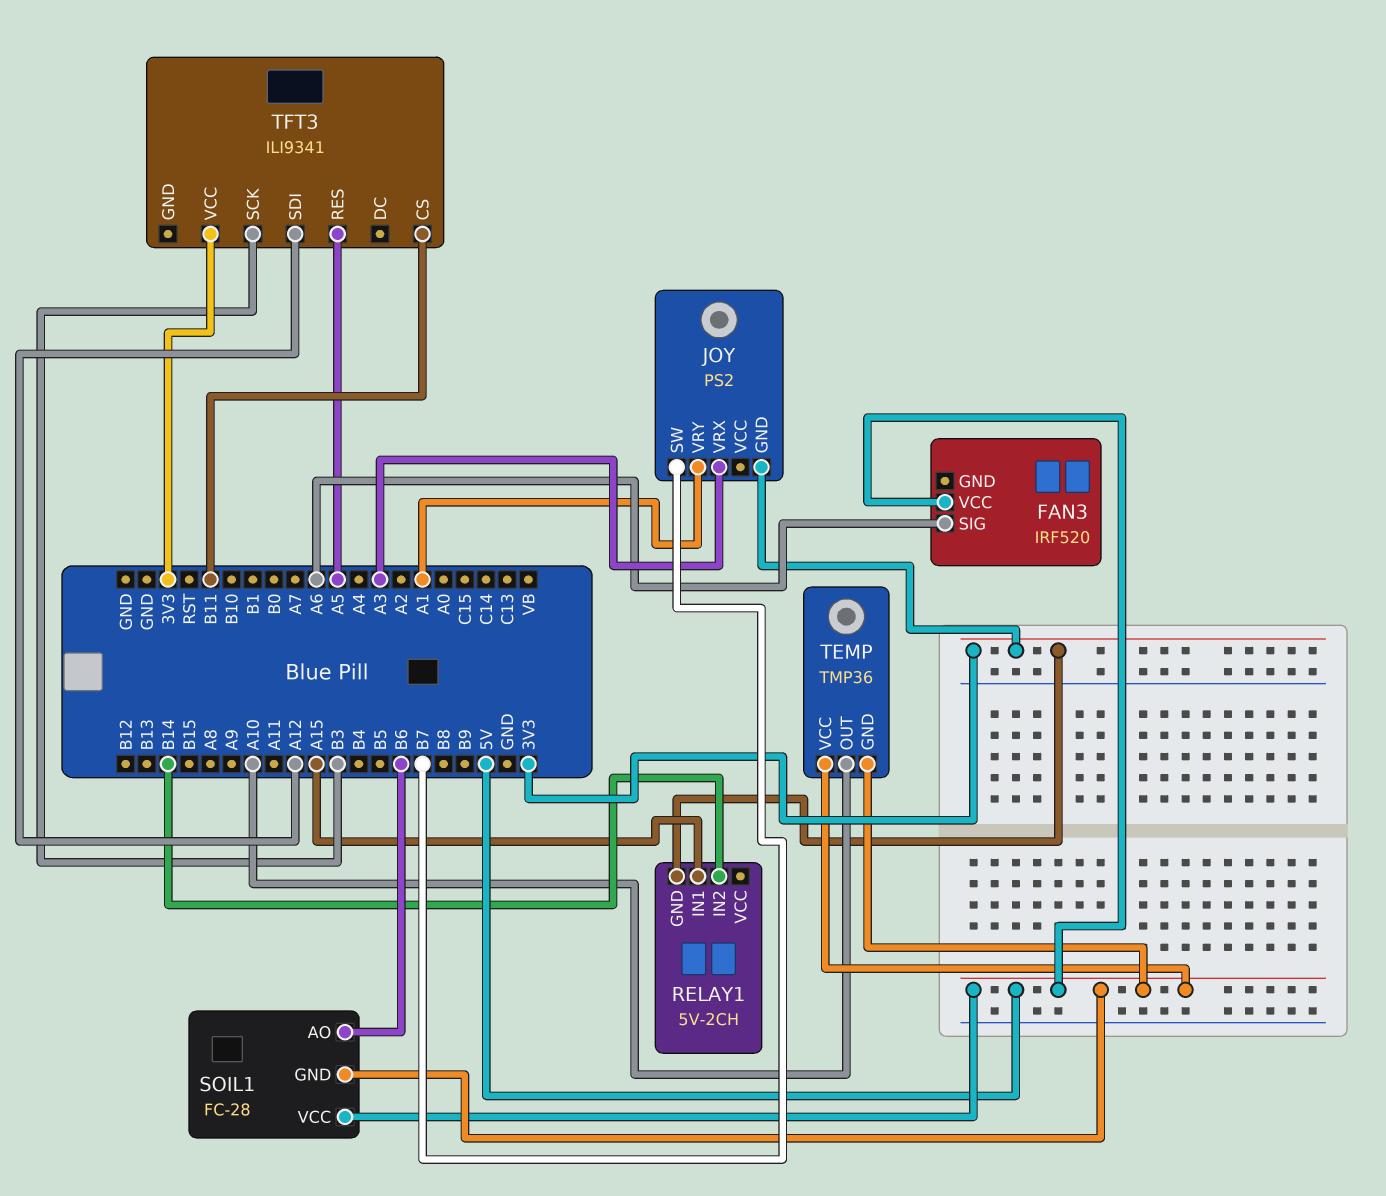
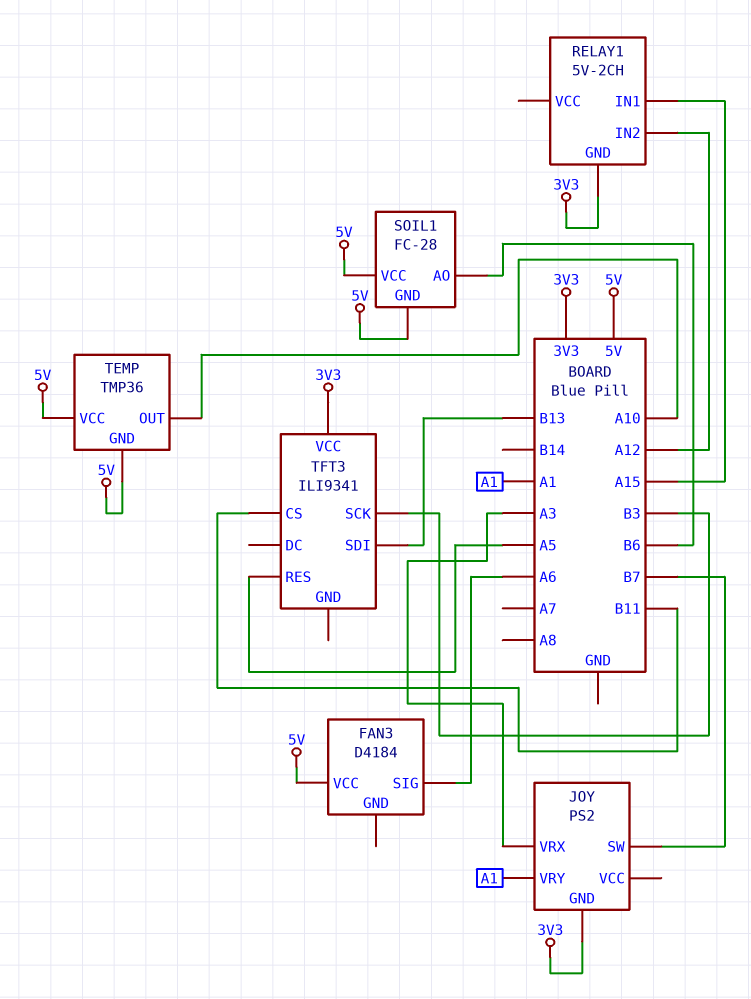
FAN3: IRF520 -> D4184
RELAY1 pin IN2: B14 -> A12
TFT3 pin SDI: A12 -> B13

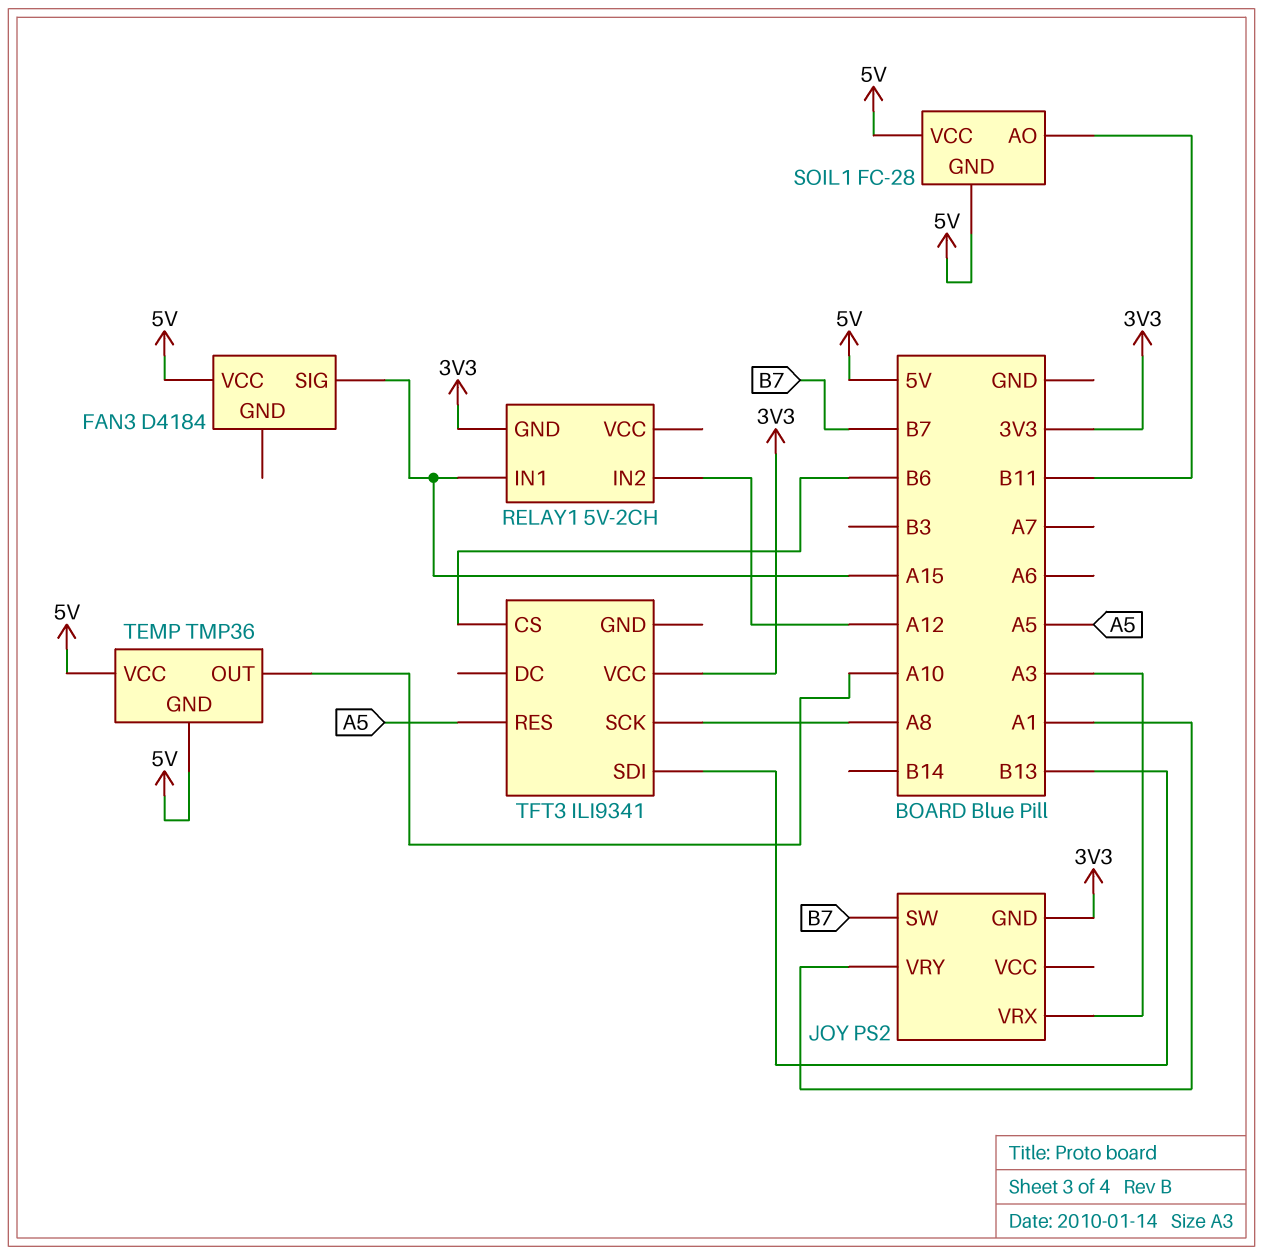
FAN3 pin SIG: A6 -> A15
SOIL1 pin AO: B6 -> B11
TFT3 pin CS: B11 -> B6
TFT3 pin SCK: B3 -> A8

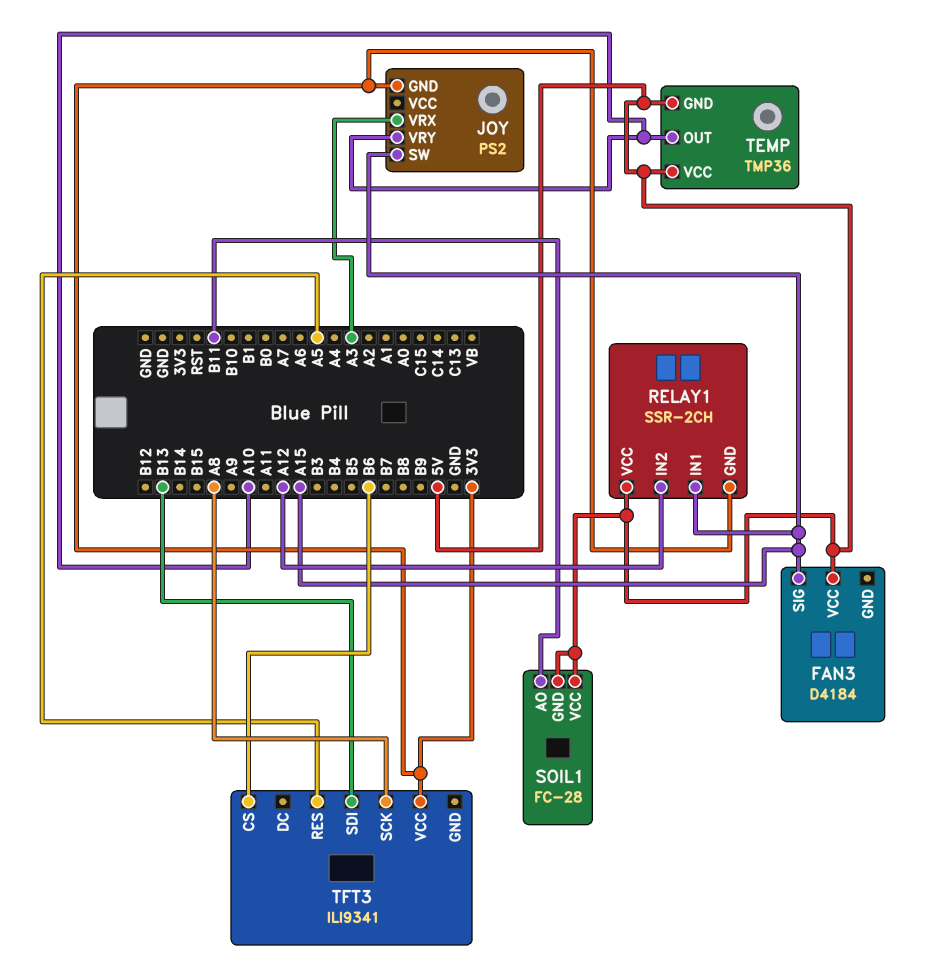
JOY pin SW: B7 -> A15
JOY pin VRY: A1 -> A10
RELAY1: 5V-2CH -> SSR-2CH
RELAY1 pin VCC: none -> 5V

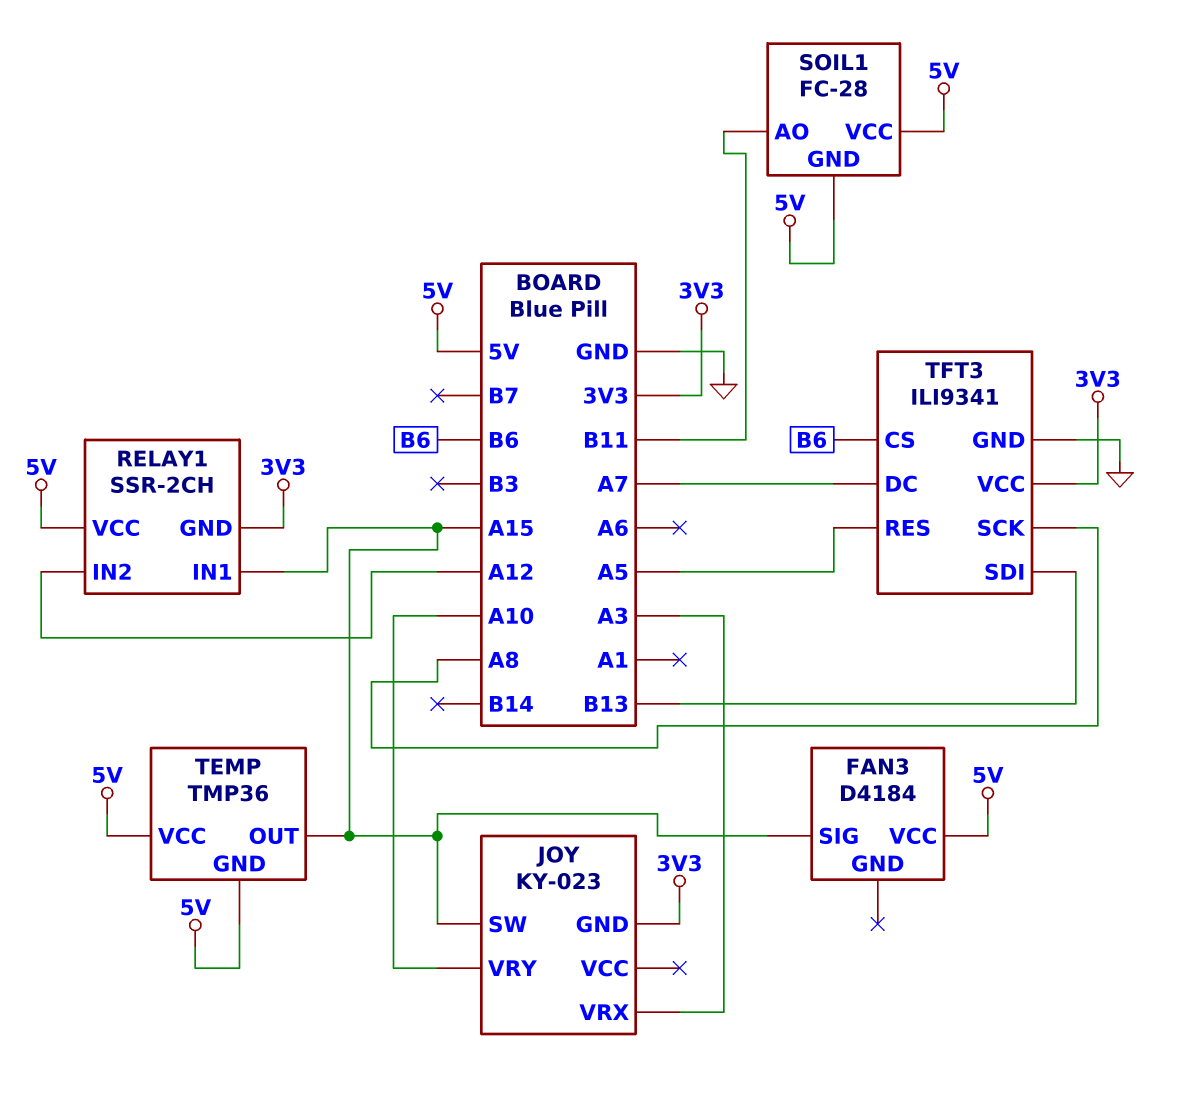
JOY: PS2 -> KY-023
TEMP pin OUT: A10 -> A15
TFT3 pin DC: none -> A7
TFT3 pin GND: none -> GND

